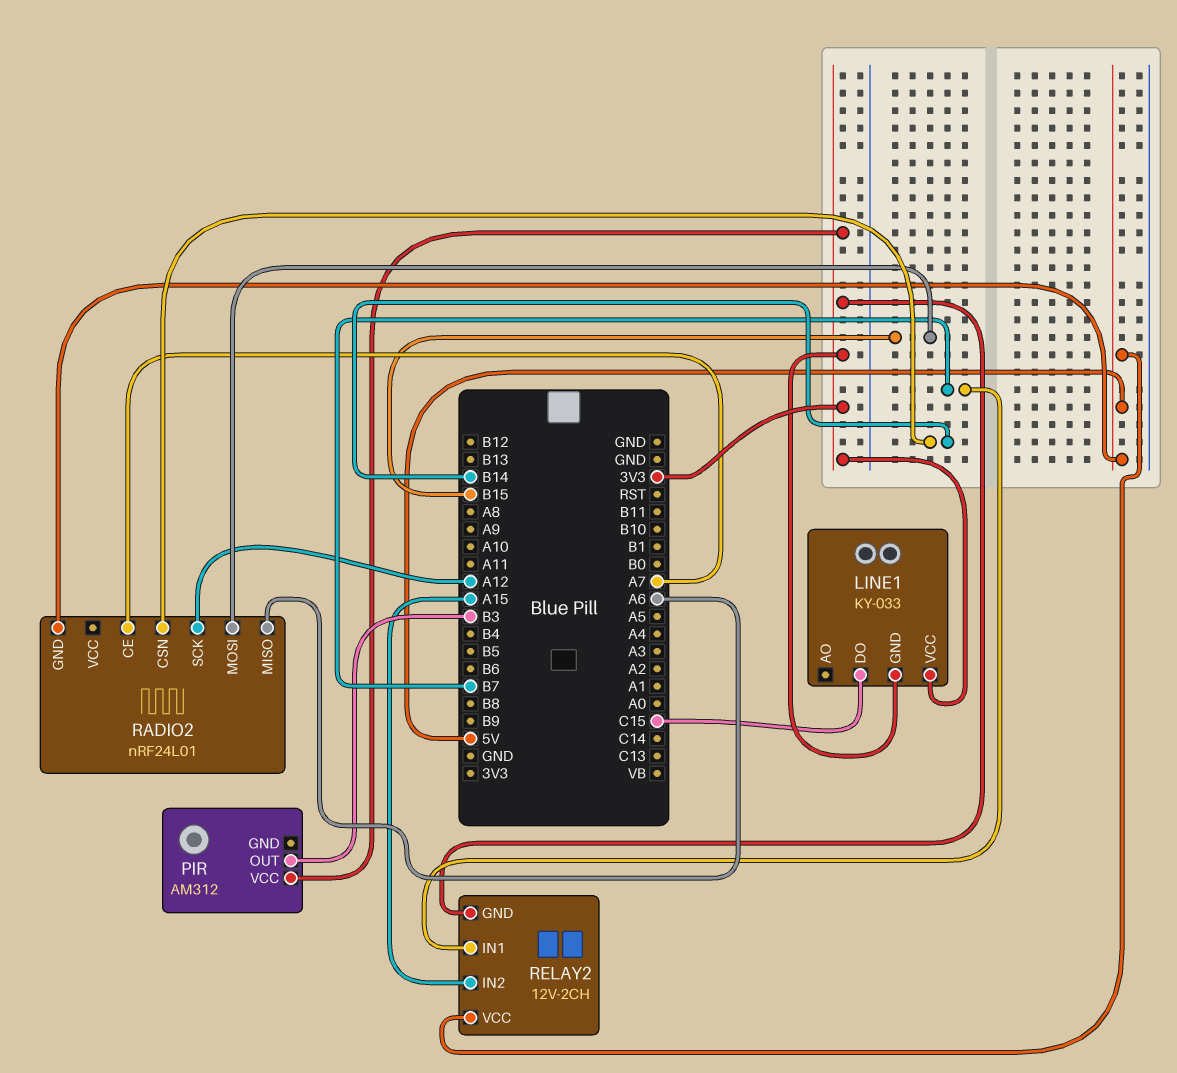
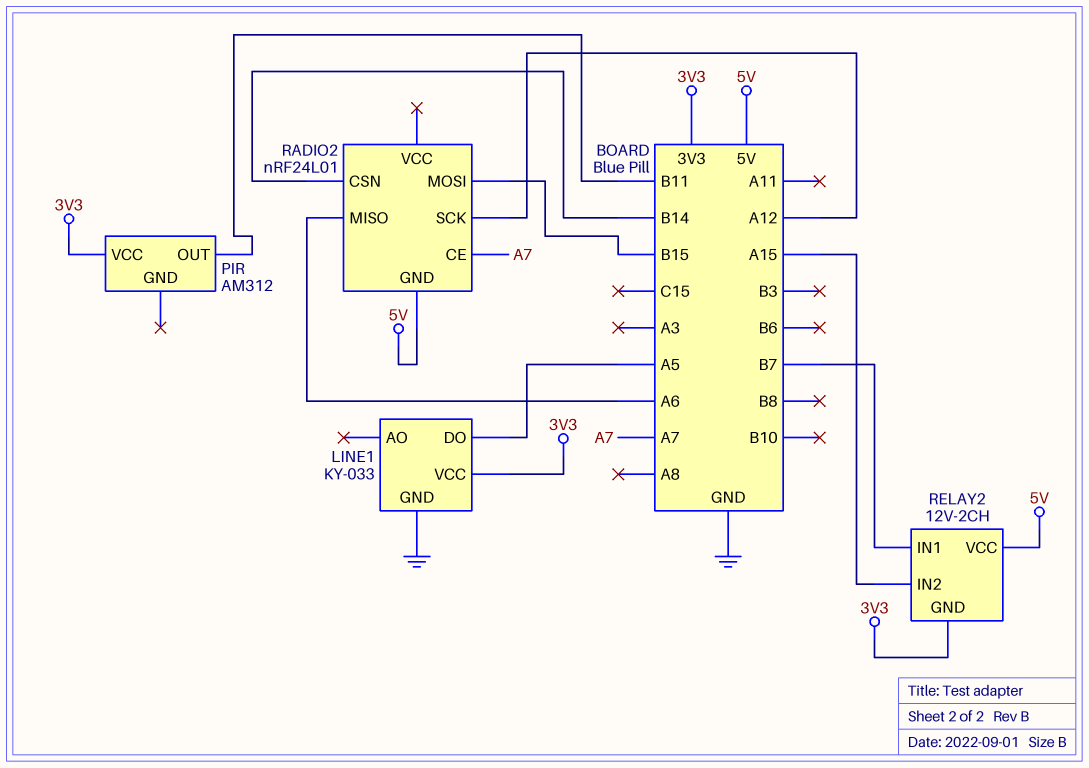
LINE1 pin DO: C15 -> A5
LINE1 pin GND: 3V3 -> GND
PIR pin OUT: B3 -> B11

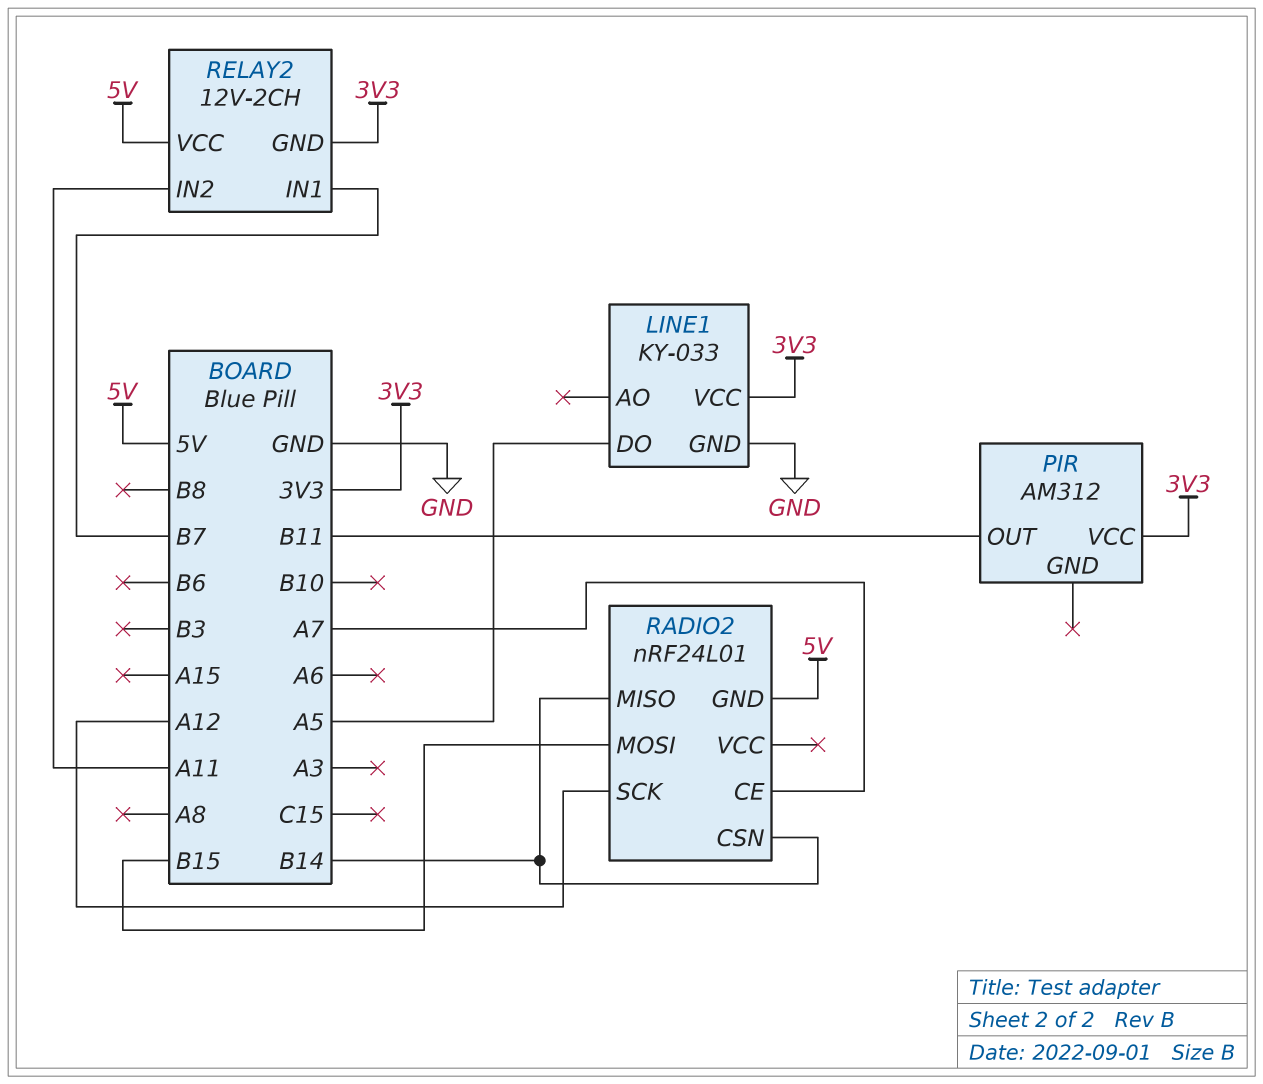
RADIO2 pin MISO: A6 -> B14
RELAY2 pin IN2: A15 -> A11

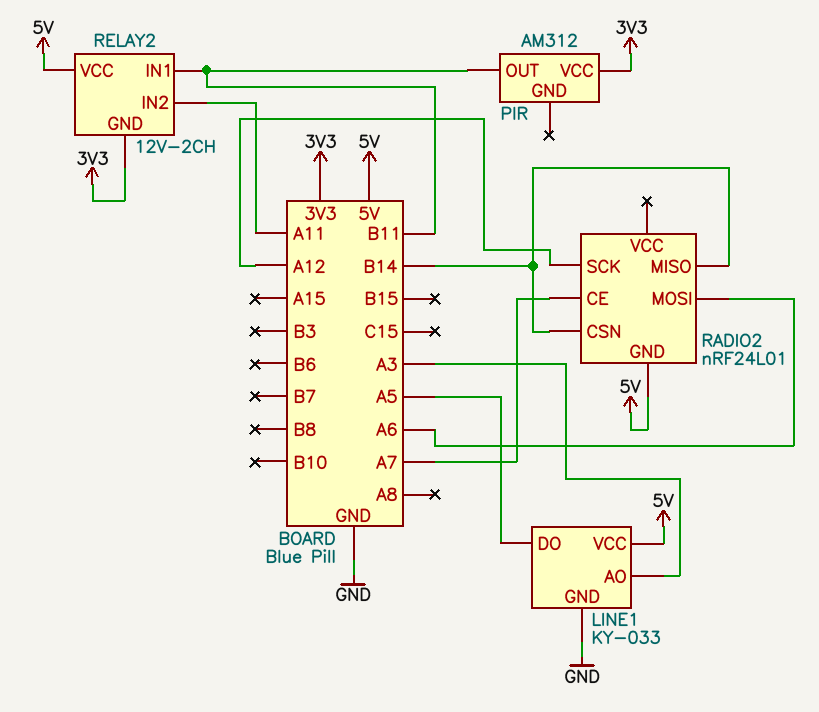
LINE1 pin AO: none -> A3
LINE1 pin VCC: 3V3 -> 5V
RADIO2 pin MOSI: B15 -> A6
RELAY2 pin IN1: B7 -> B11

